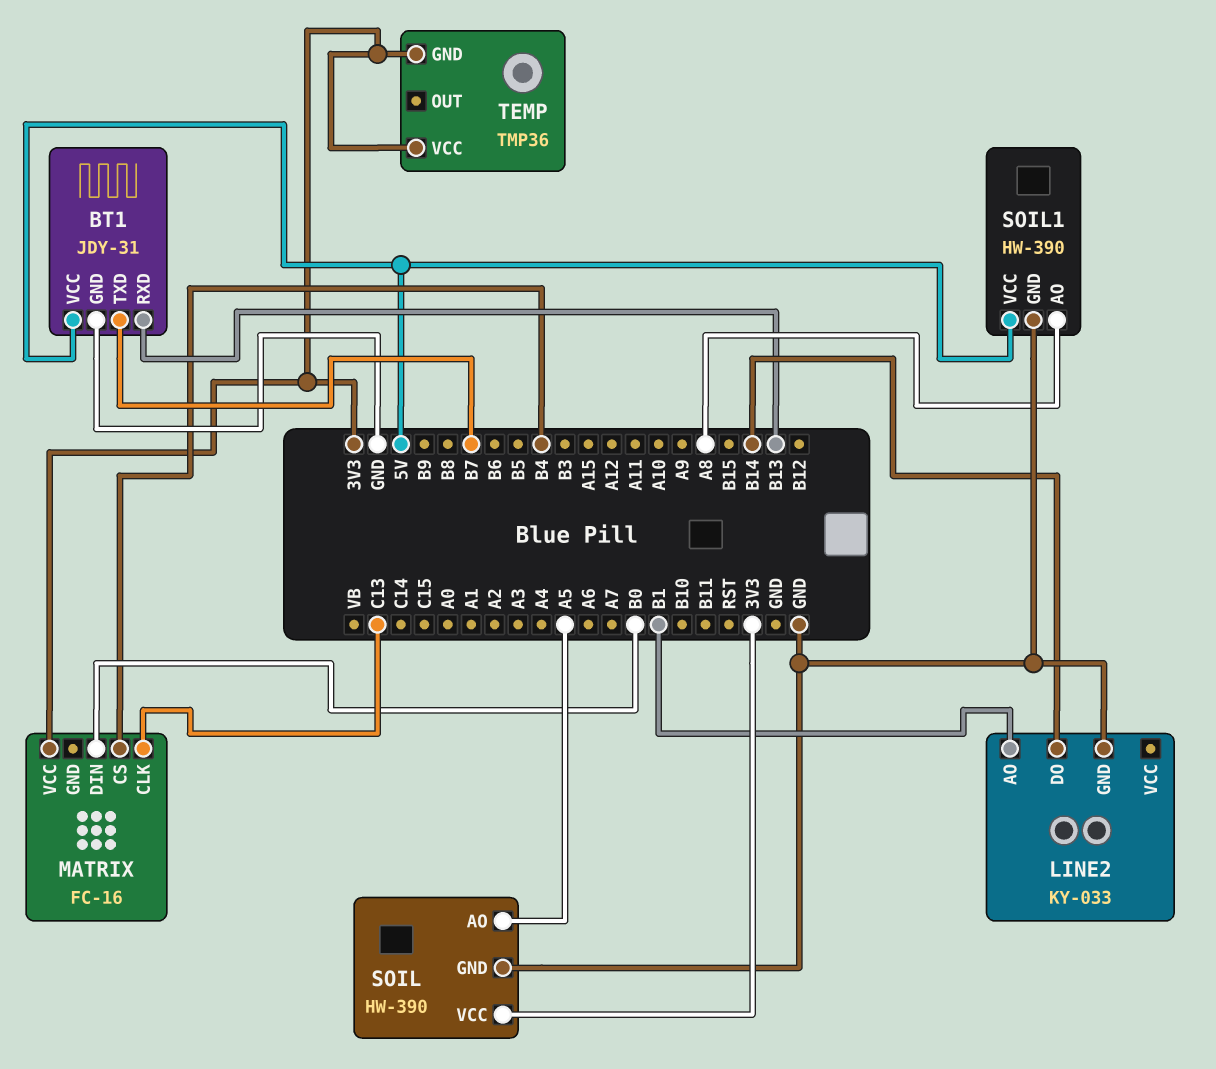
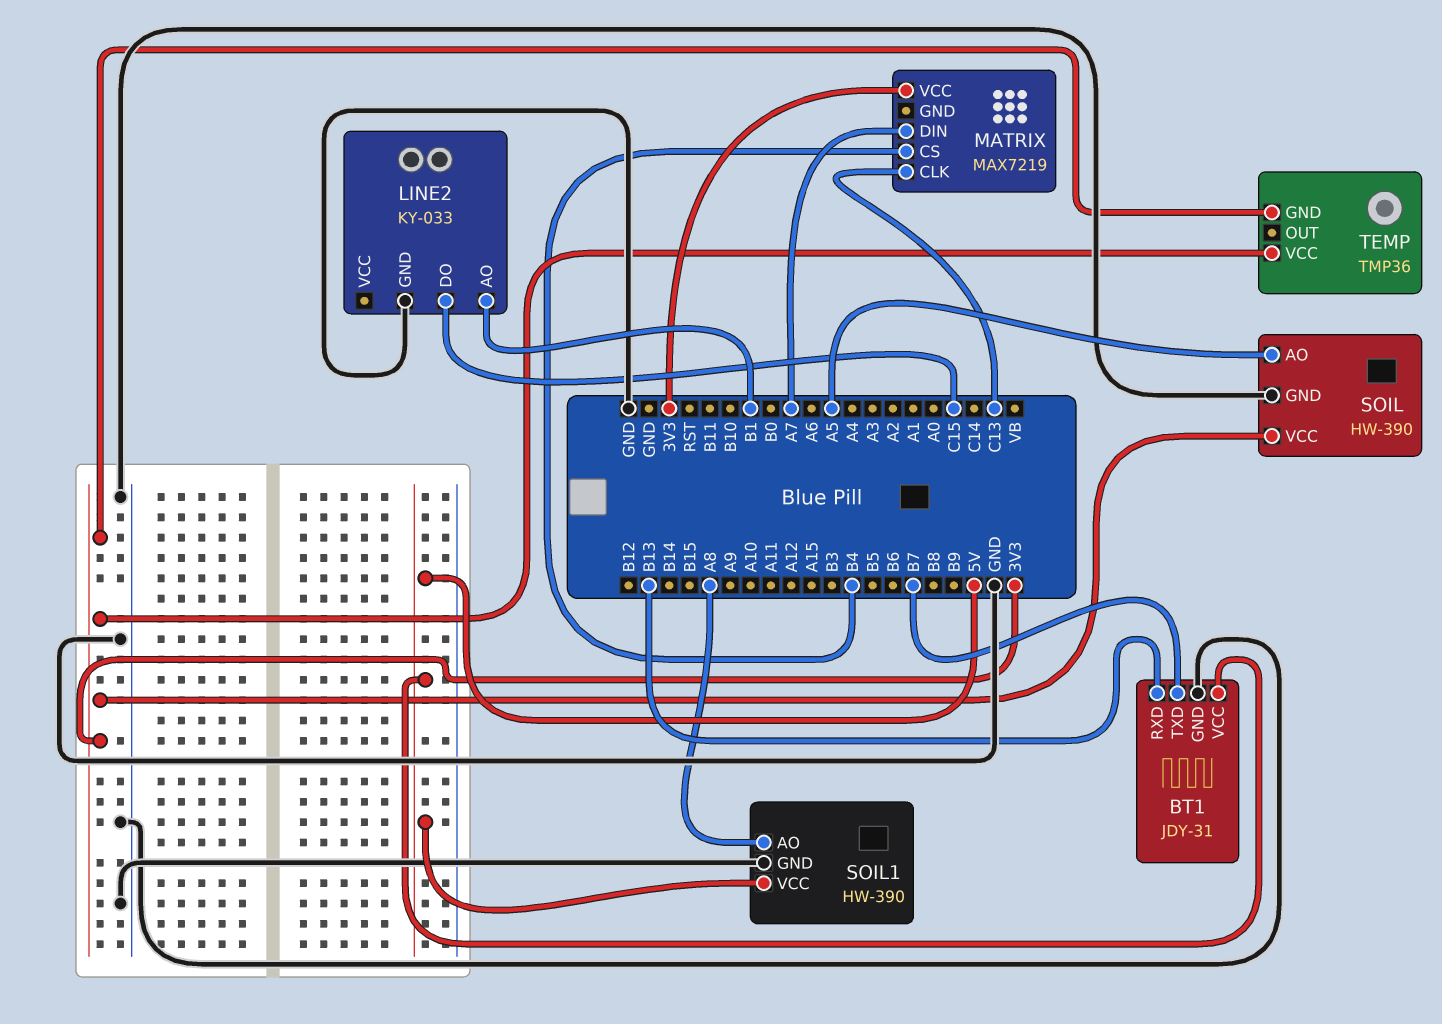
LINE2 pin DO: B14 -> C15
MATRIX: FC-16 -> MAX7219
MATRIX pin DIN: B0 -> A7

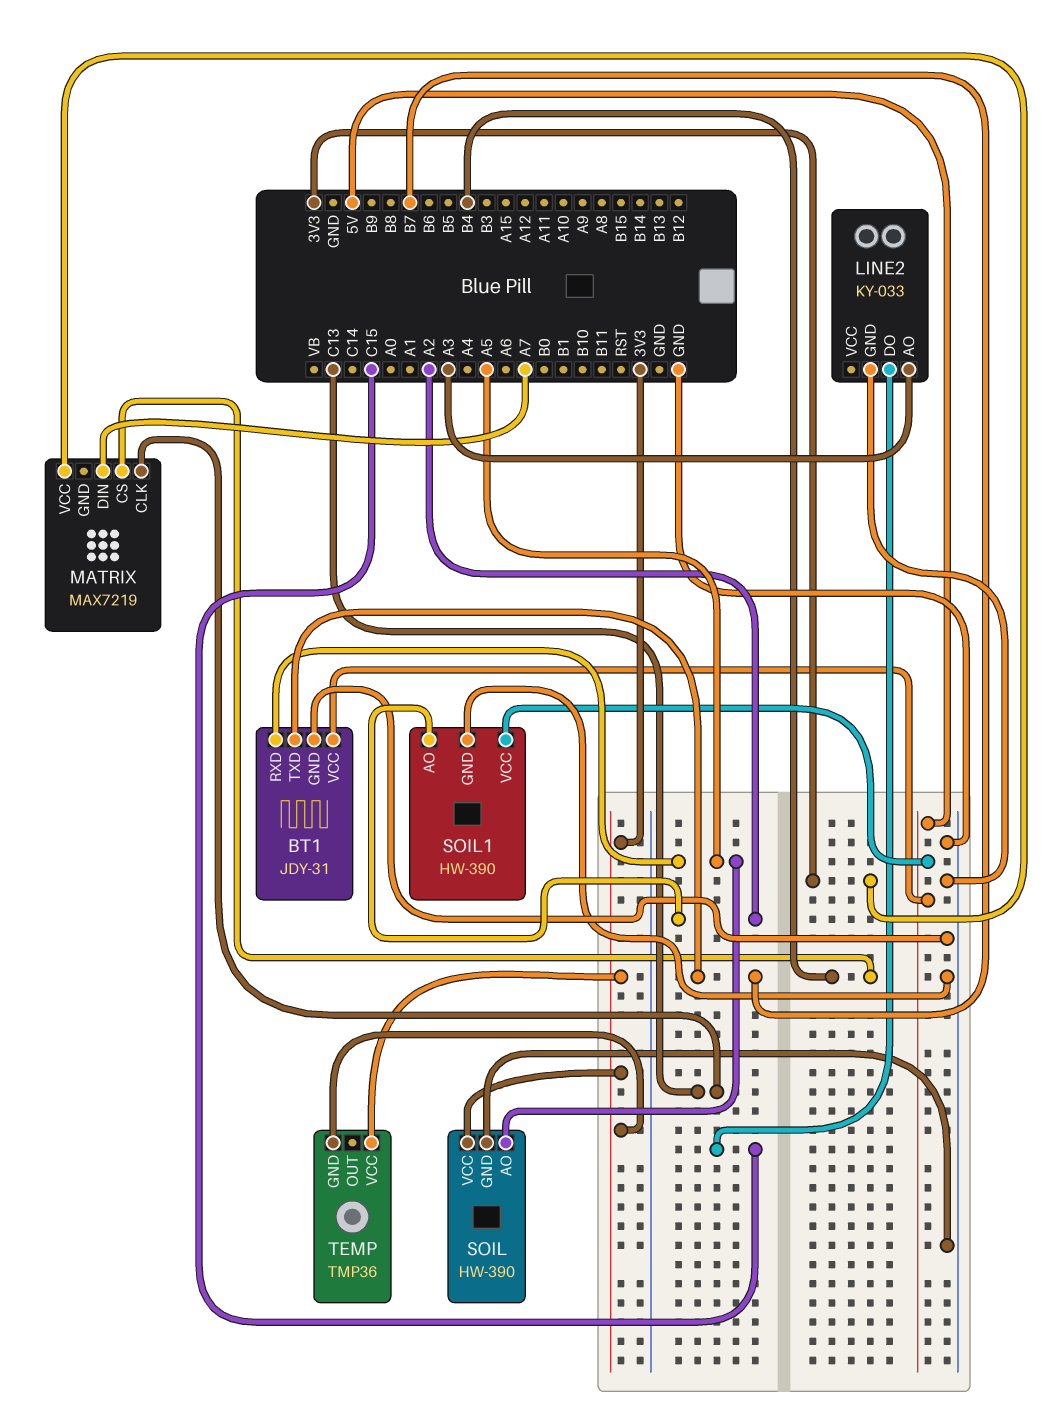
BT1 pin RXD: B13 -> A5
LINE2 pin AO: B1 -> A3
SOIL1 pin AO: A8 -> A2

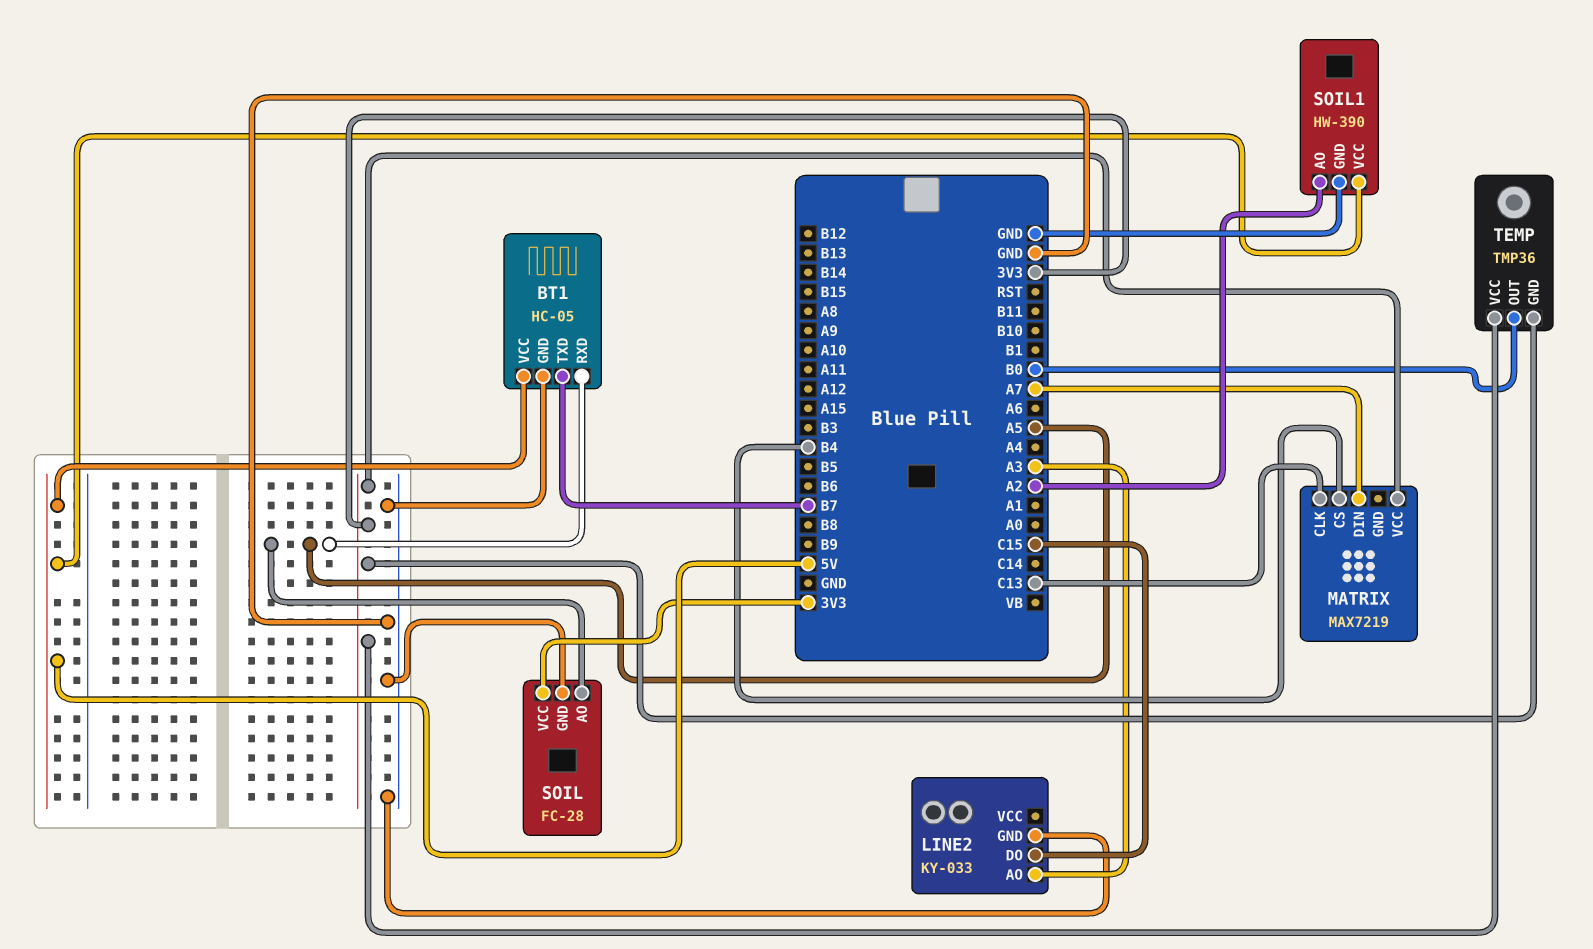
BT1: JDY-31 -> HC-05
SOIL: HW-390 -> FC-28
TEMP pin OUT: none -> B0

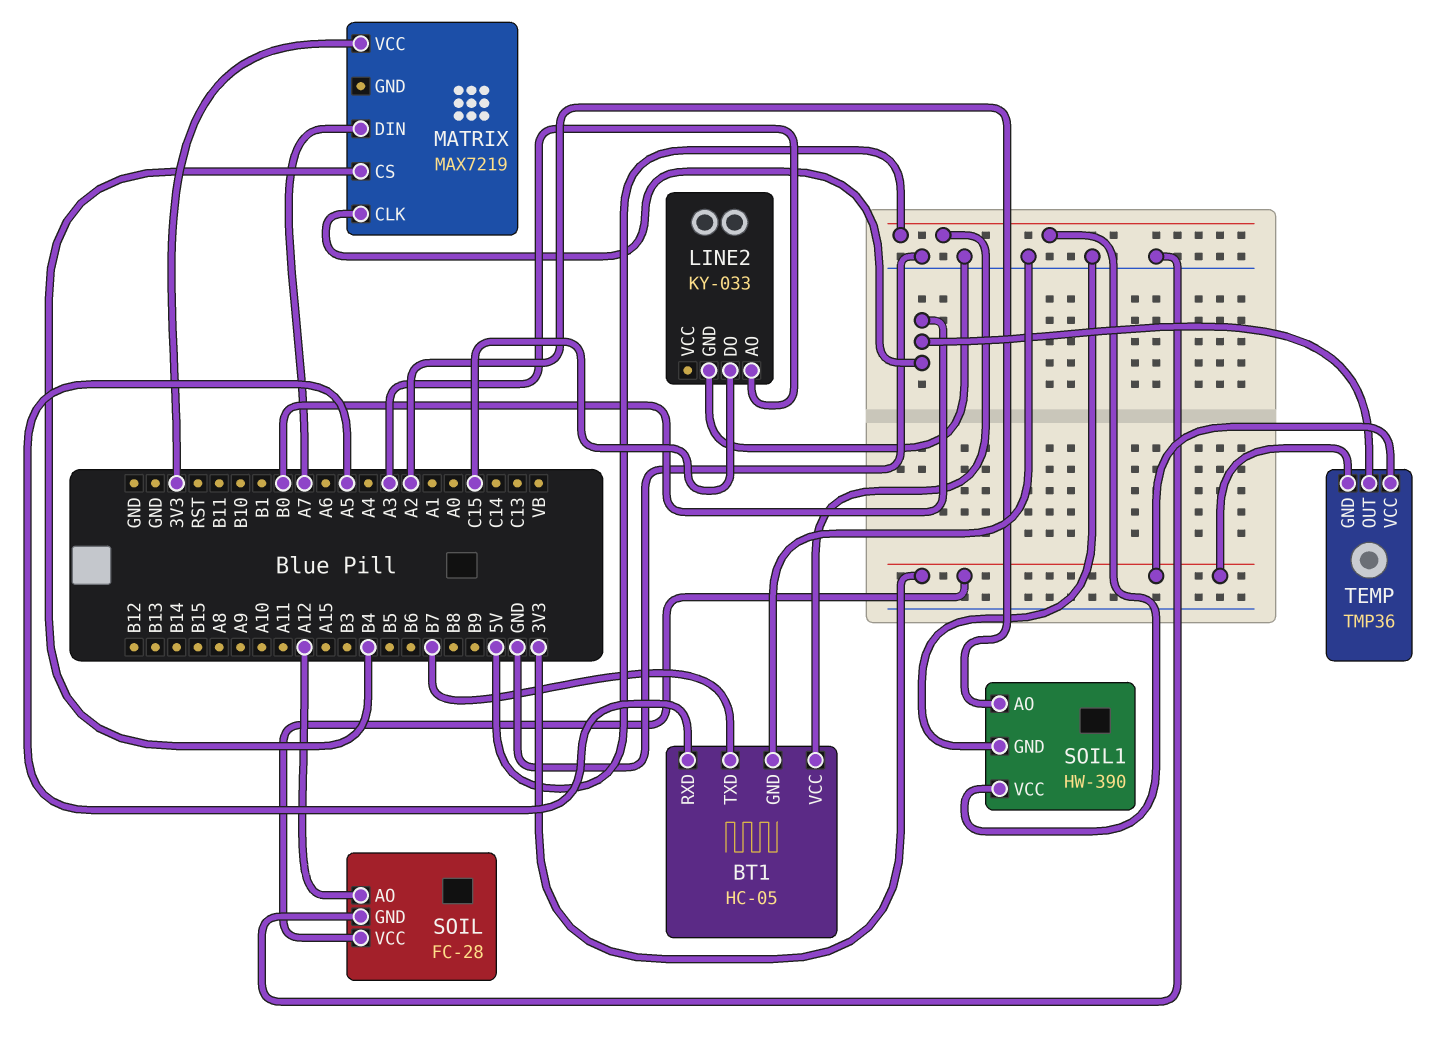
MATRIX pin CLK: C13 -> B0
SOIL pin AO: A5 -> A12

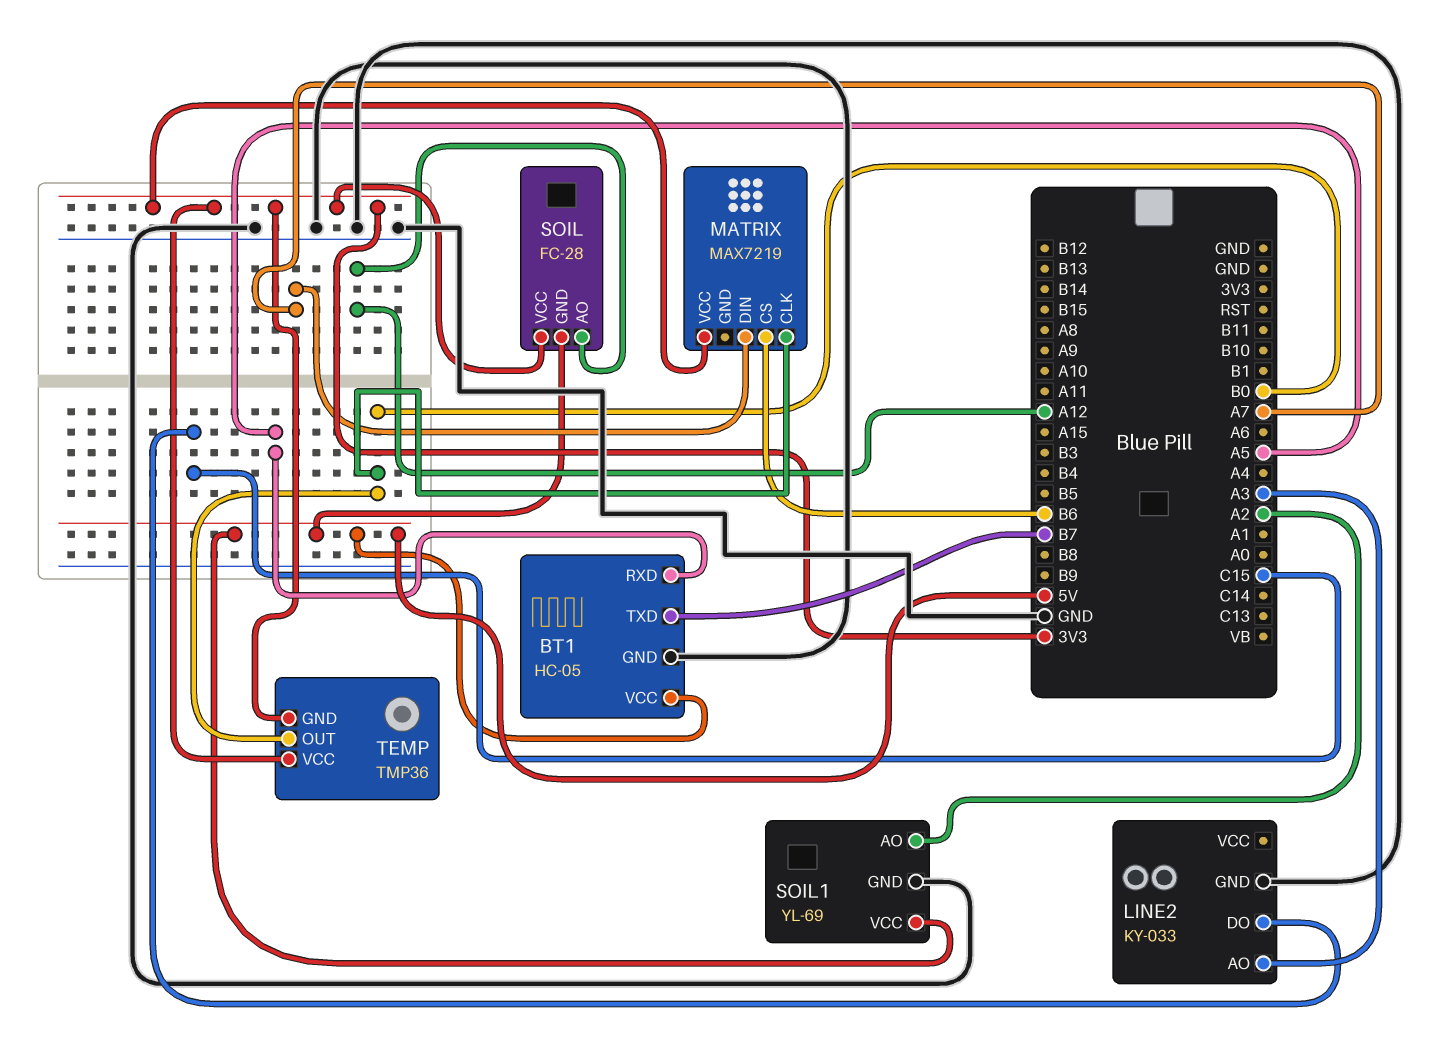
MATRIX pin CS: B4 -> B6
SOIL pin GND: GND -> 5V
SOIL1: HW-390 -> YL-69

